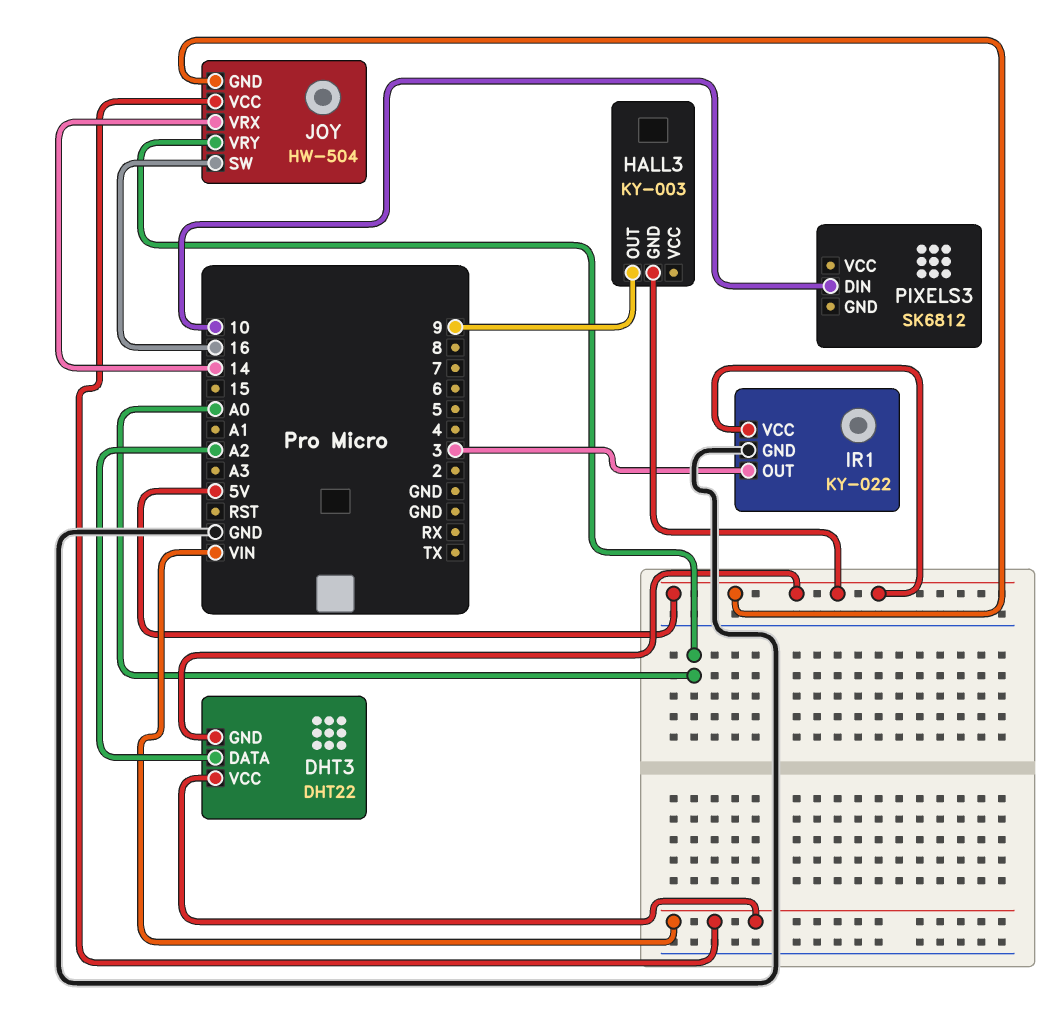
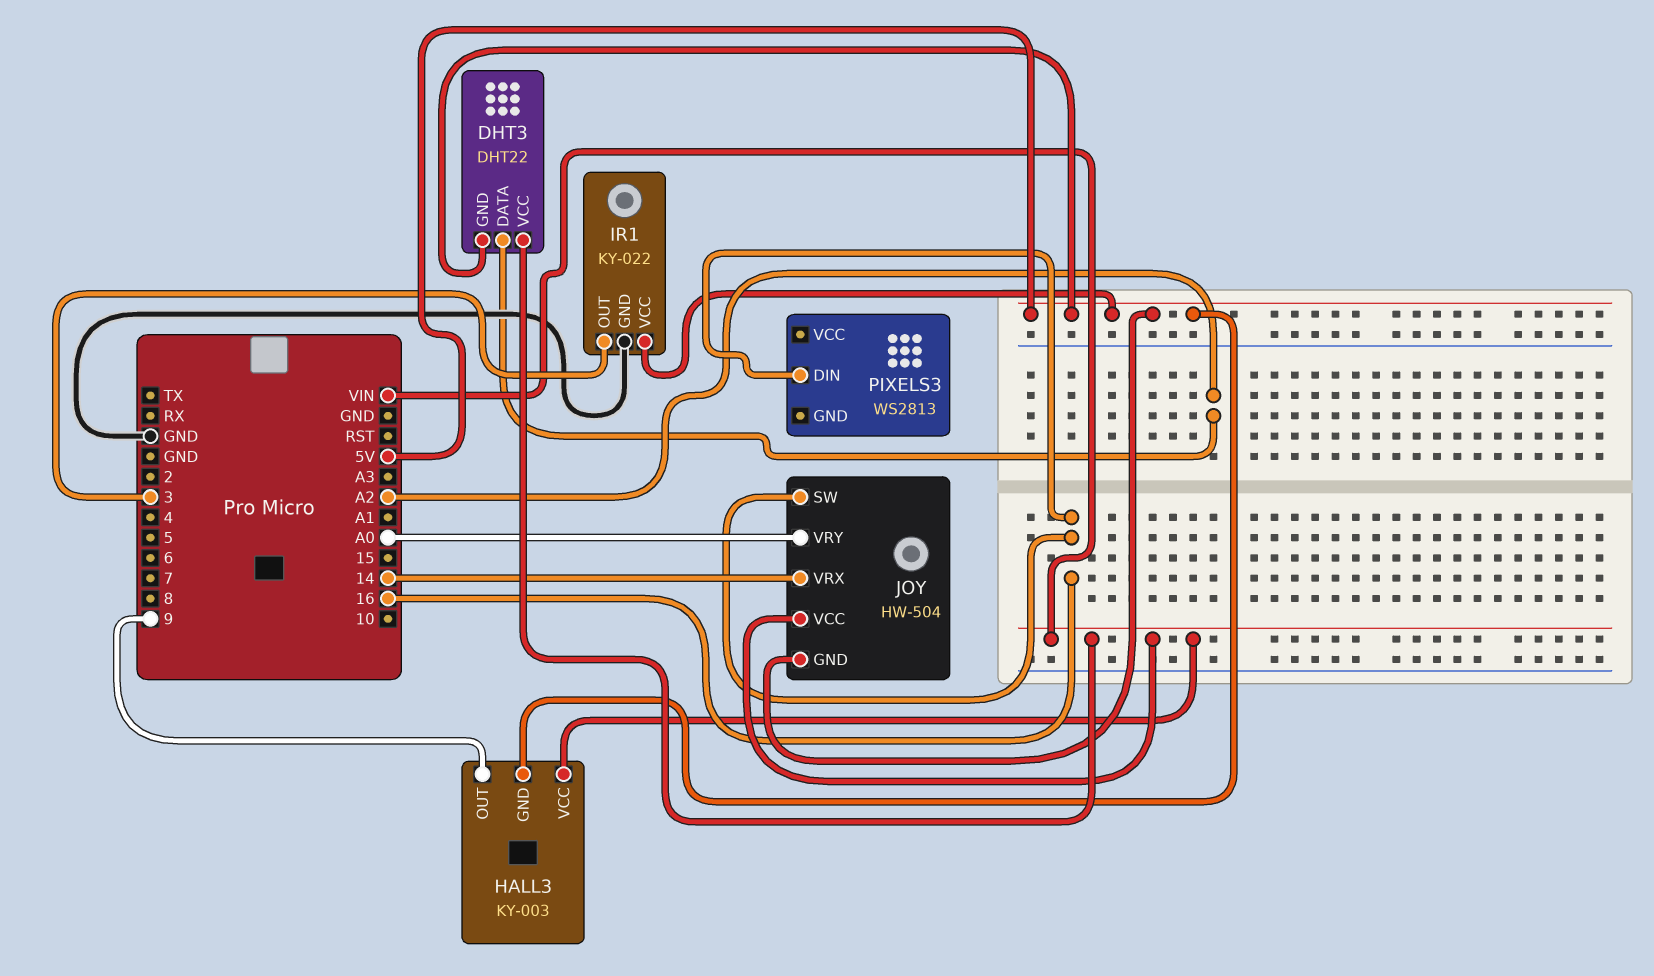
HALL3 pin VCC: none -> VIN
PIXELS3: SK6812 -> WS2813
PIXELS3 pin DIN: 10 -> 16

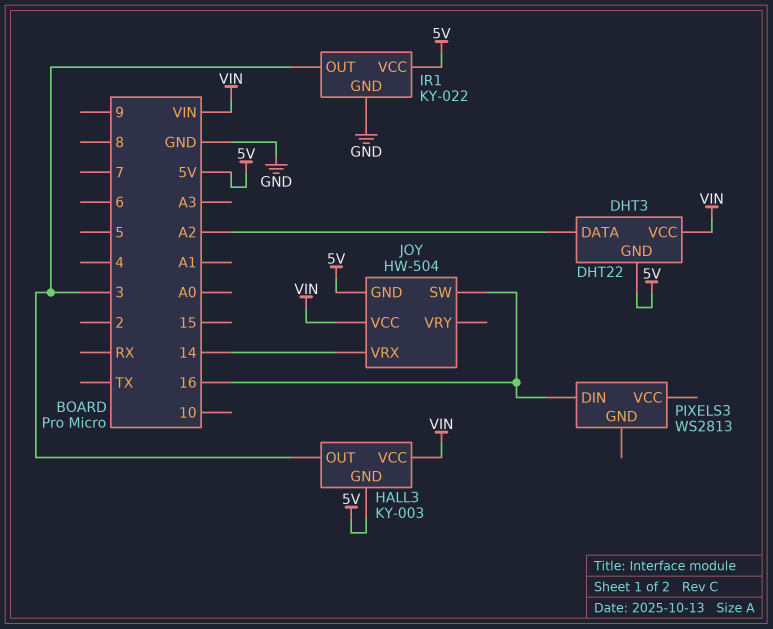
HALL3 pin OUT: 9 -> 3
JOY pin VRY: A0 -> none

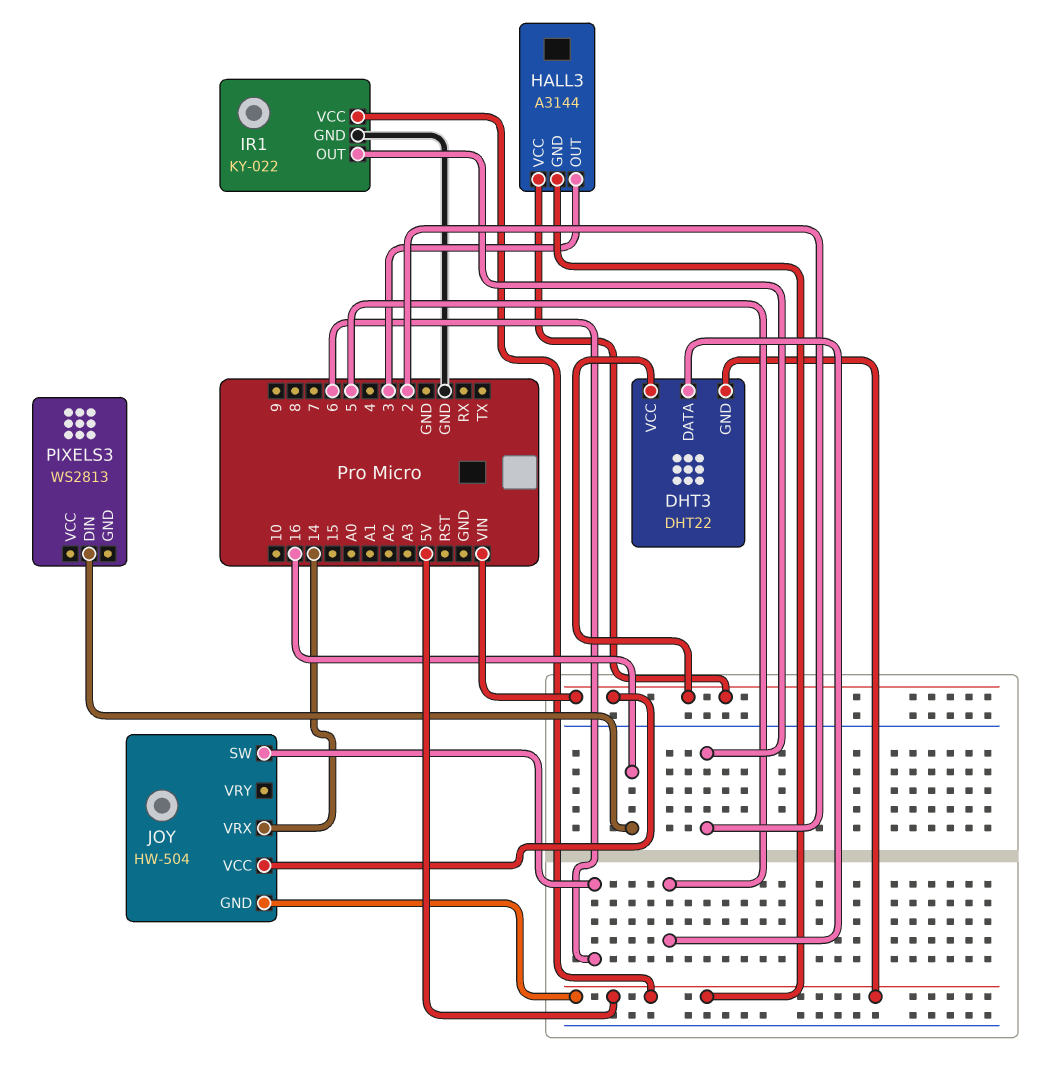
DHT3 pin DATA: A2 -> 5
HALL3: KY-003 -> A3144
IR1 pin OUT: 3 -> 2
JOY pin SW: 16 -> 6

